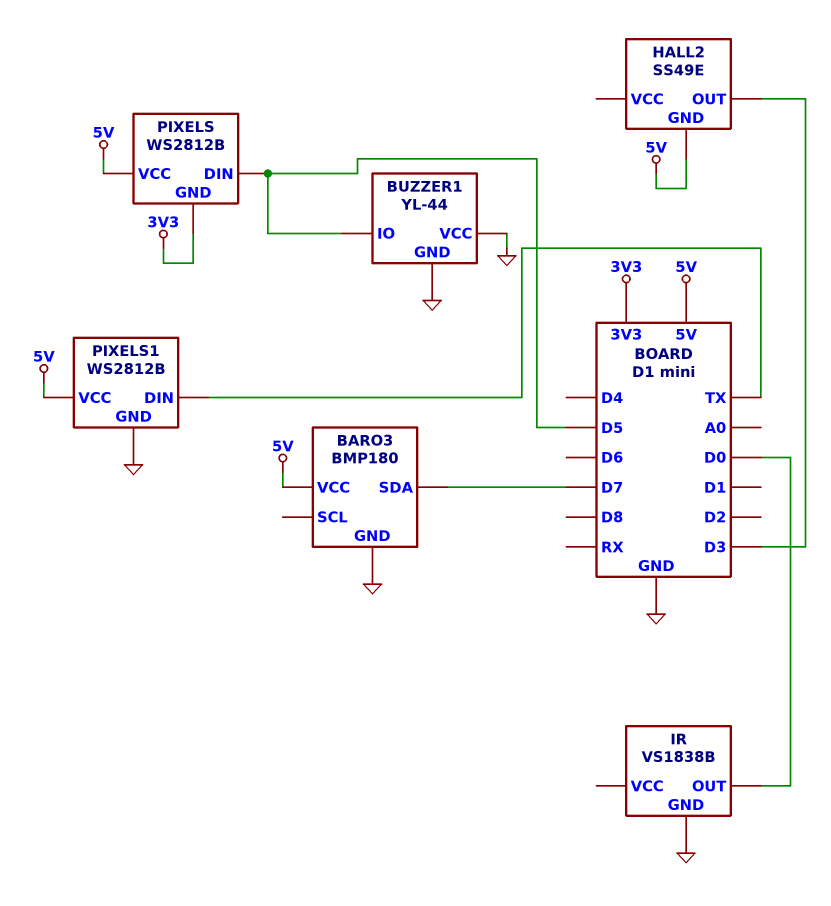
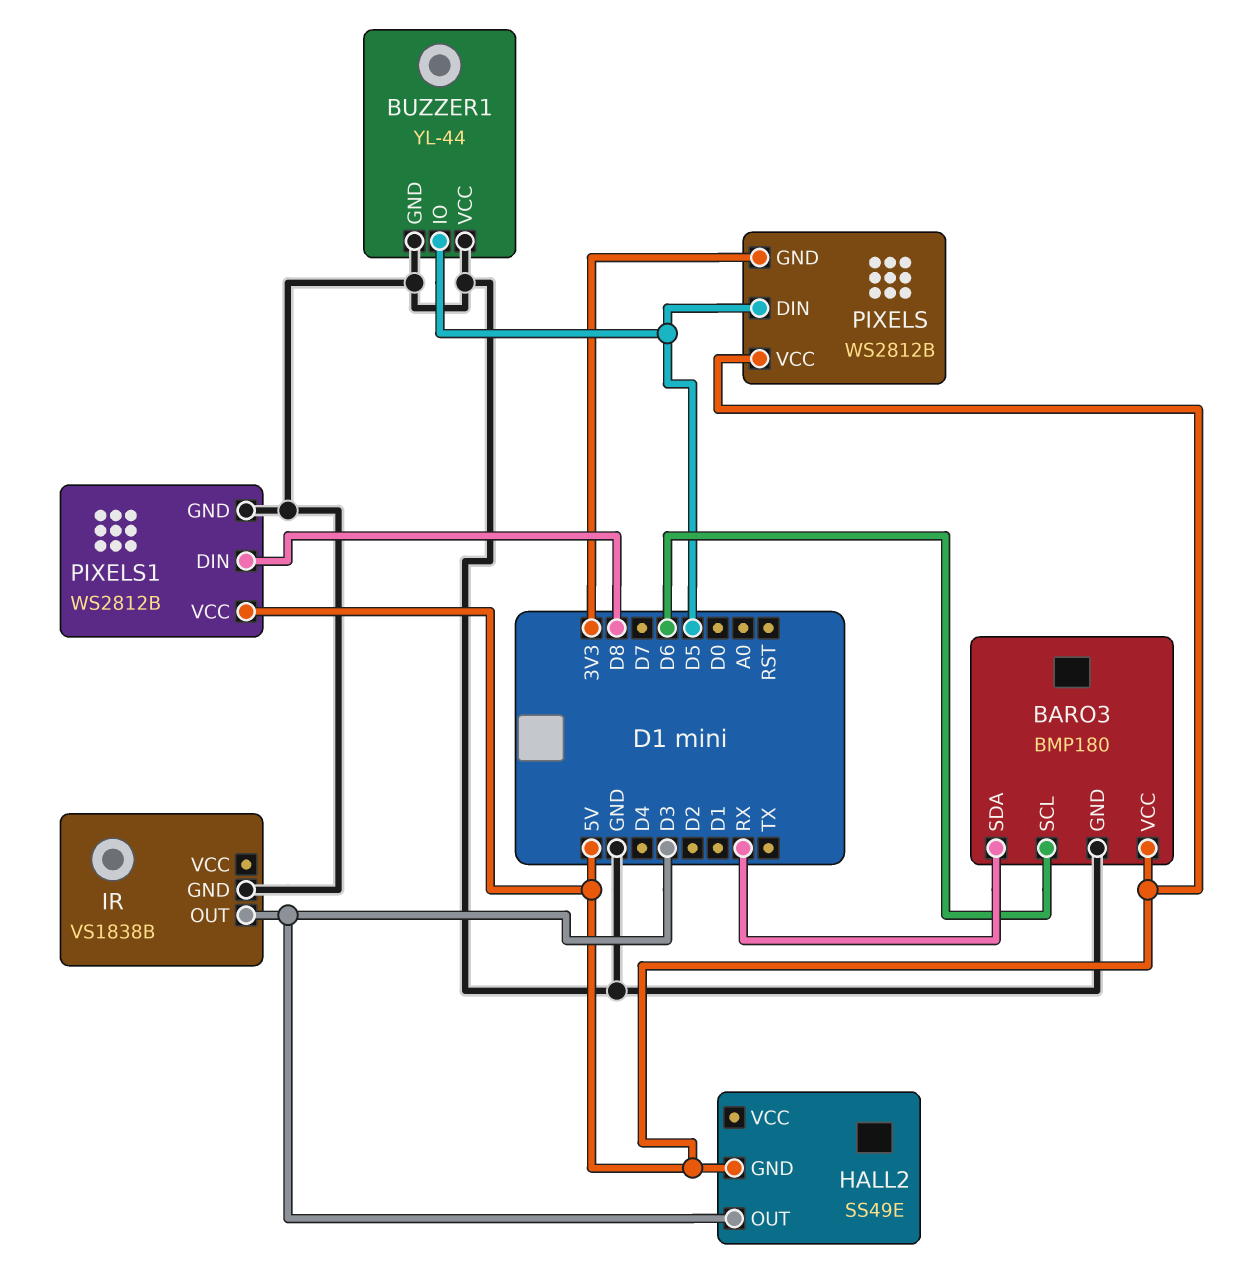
BARO3 pin SCL: none -> D6
BARO3 pin SDA: D7 -> RX
IR pin OUT: D0 -> D3
PIXELS1 pin DIN: TX -> D8

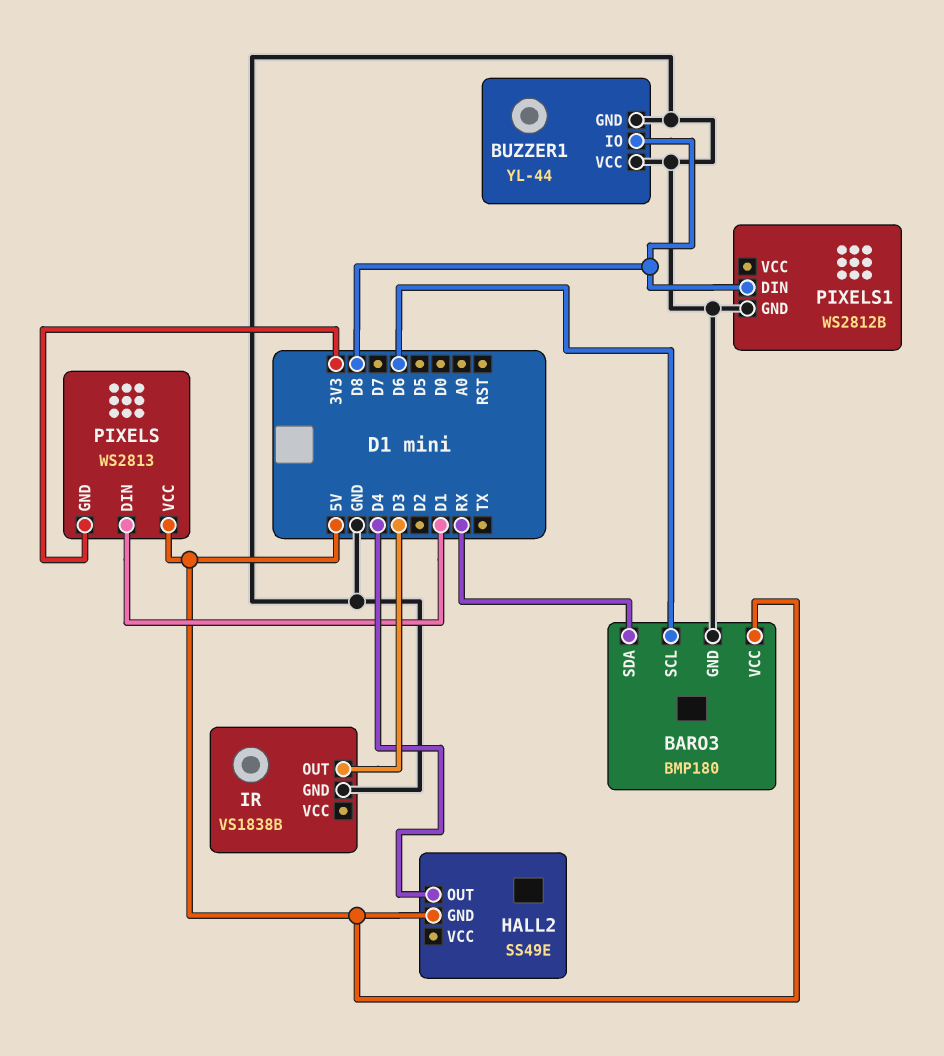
BUZZER1 pin IO: D5 -> D8
HALL2 pin OUT: D3 -> D4
PIXELS: WS2812B -> WS2813
PIXELS pin DIN: D5 -> D1
PIXELS1 pin VCC: 5V -> none

